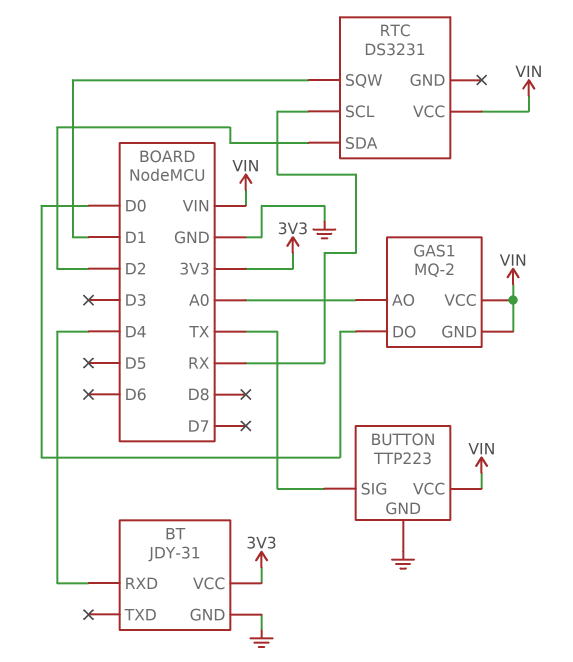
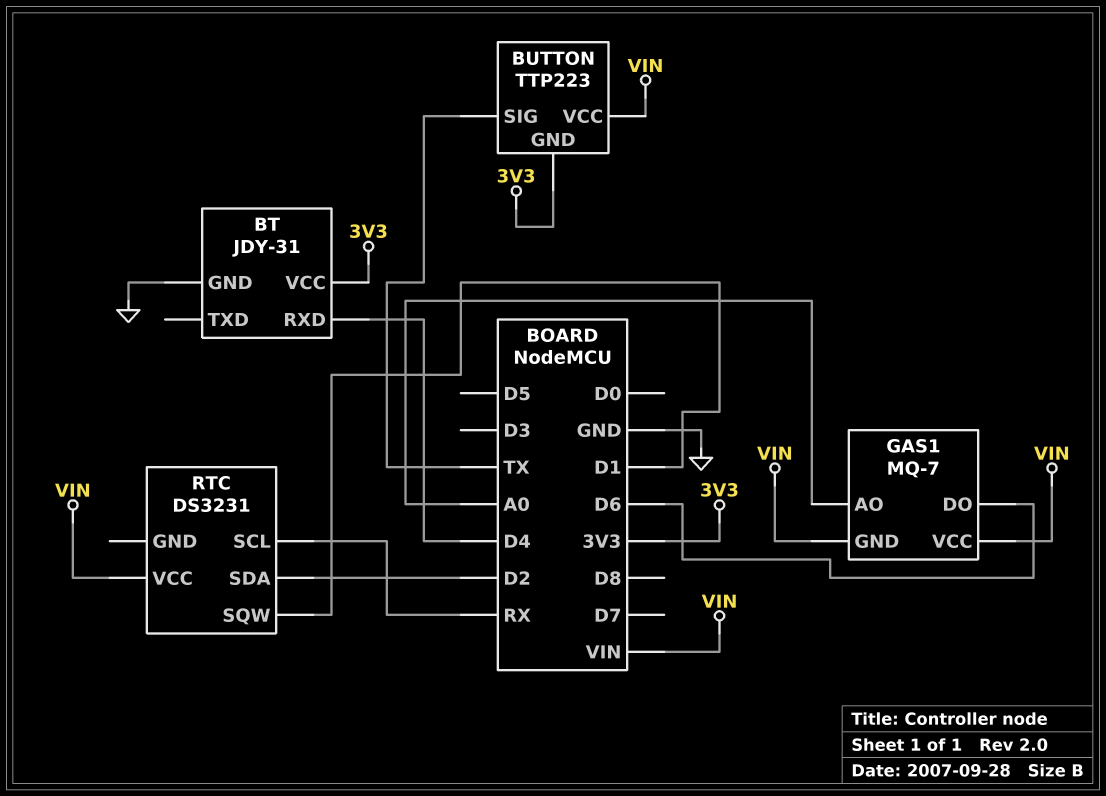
BUTTON pin GND: GND -> 3V3
GAS1: MQ-2 -> MQ-7
GAS1 pin DO: D0 -> D6

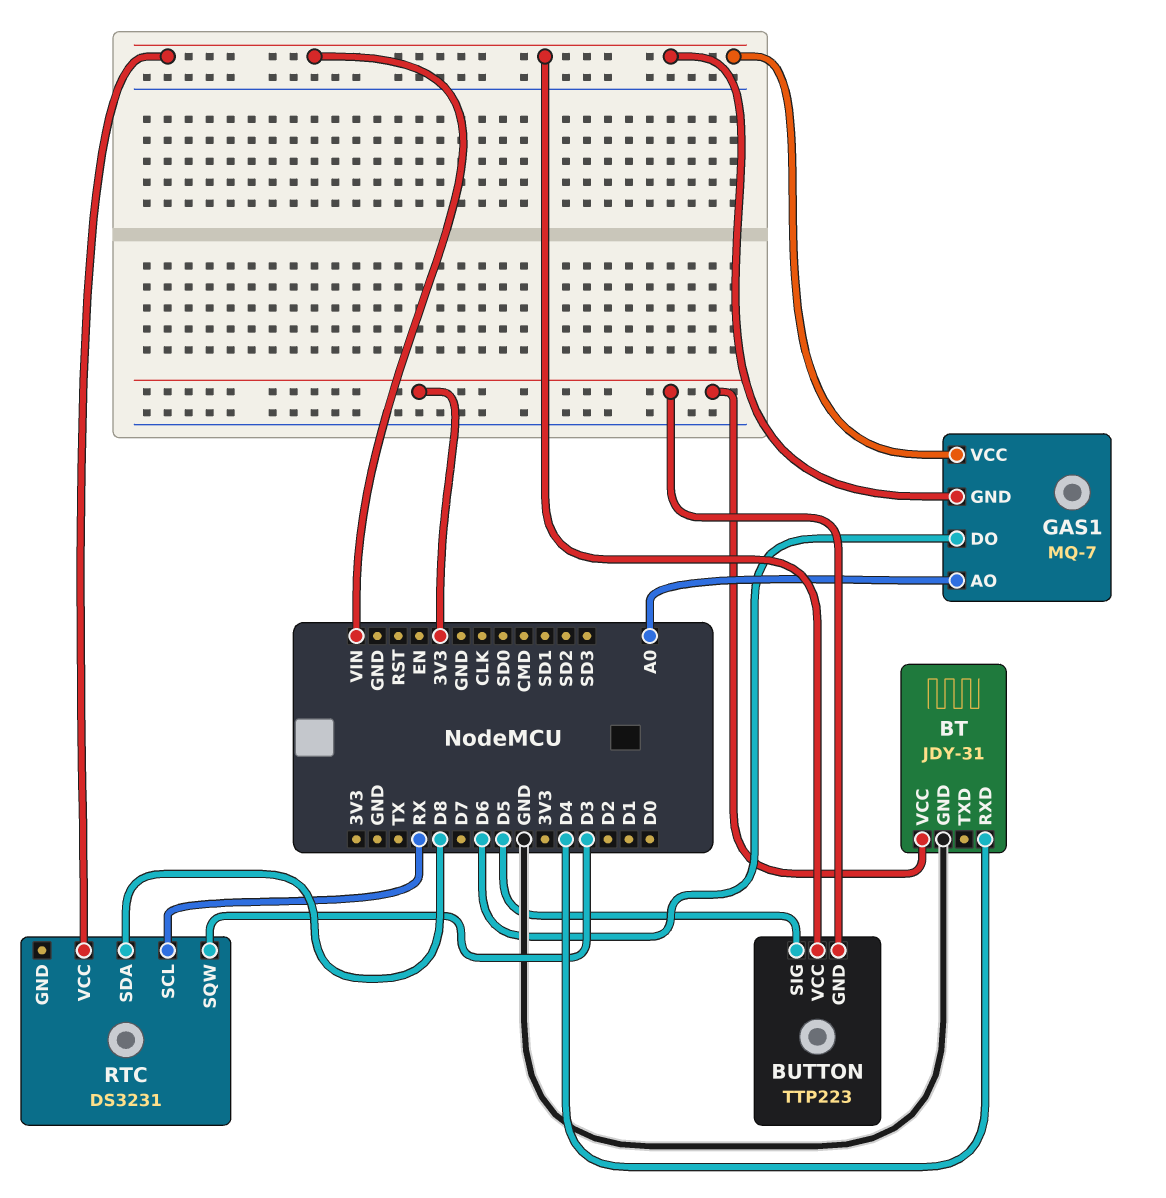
BUTTON pin SIG: TX -> D5
RTC pin SDA: D2 -> D8
RTC pin SQW: D1 -> D3

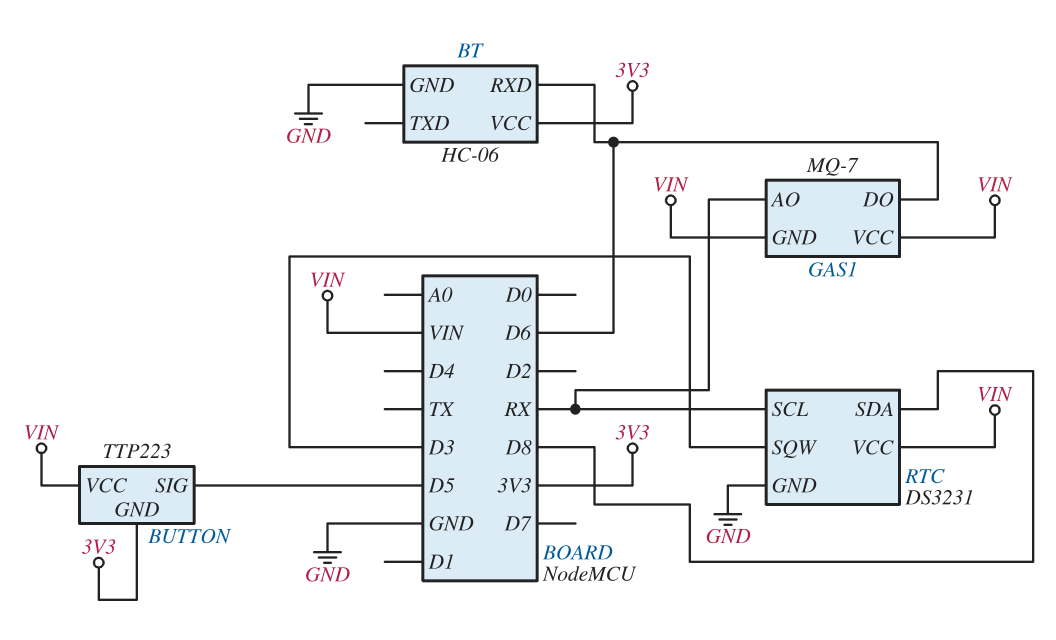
BT: JDY-31 -> HC-06
BT pin RXD: D4 -> D6
GAS1 pin AO: A0 -> RX
RTC pin GND: none -> GND

